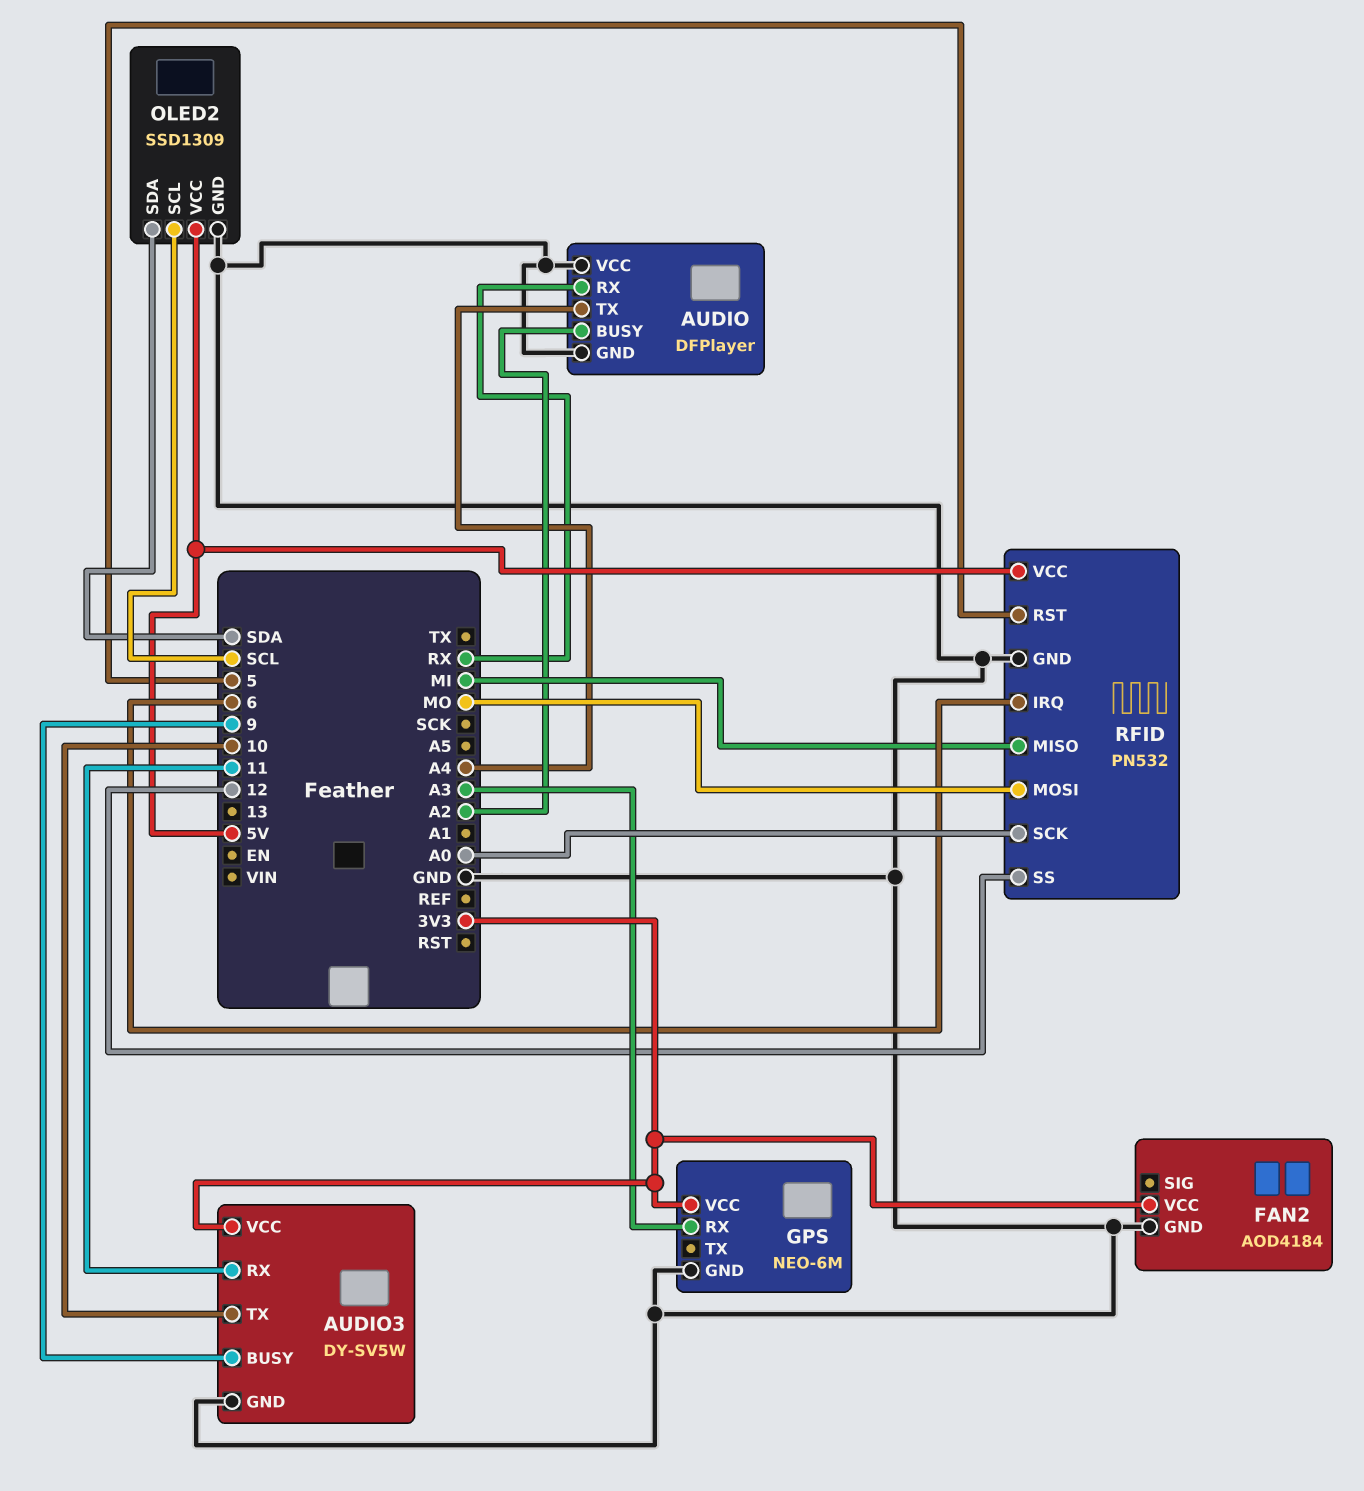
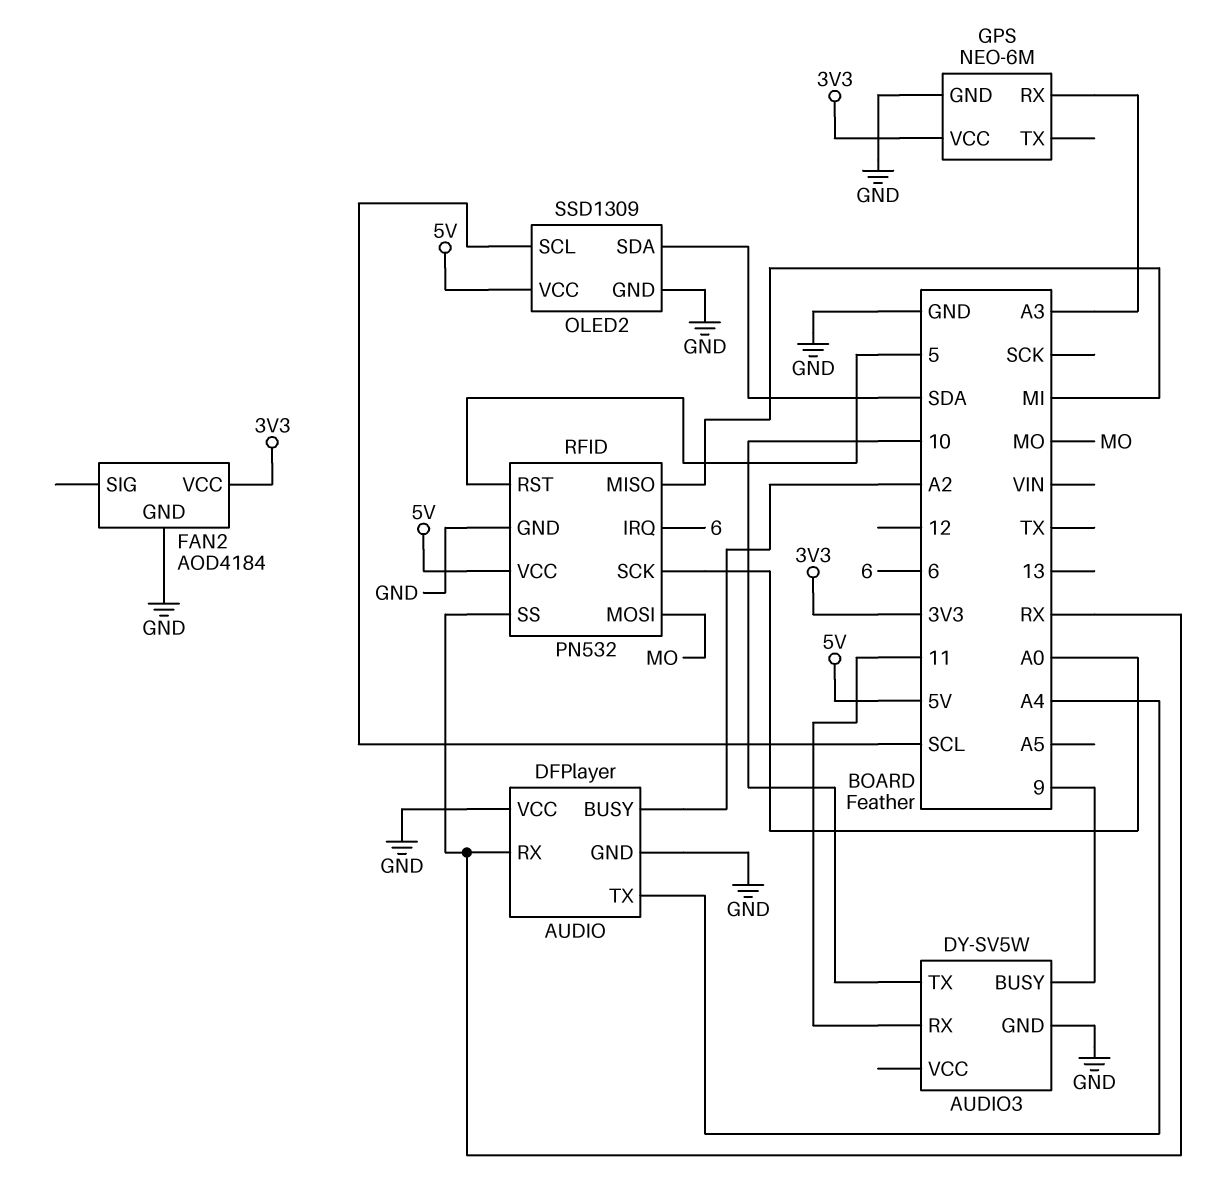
AUDIO3 pin VCC: 3V3 -> none
RFID pin SS: 12 -> RX

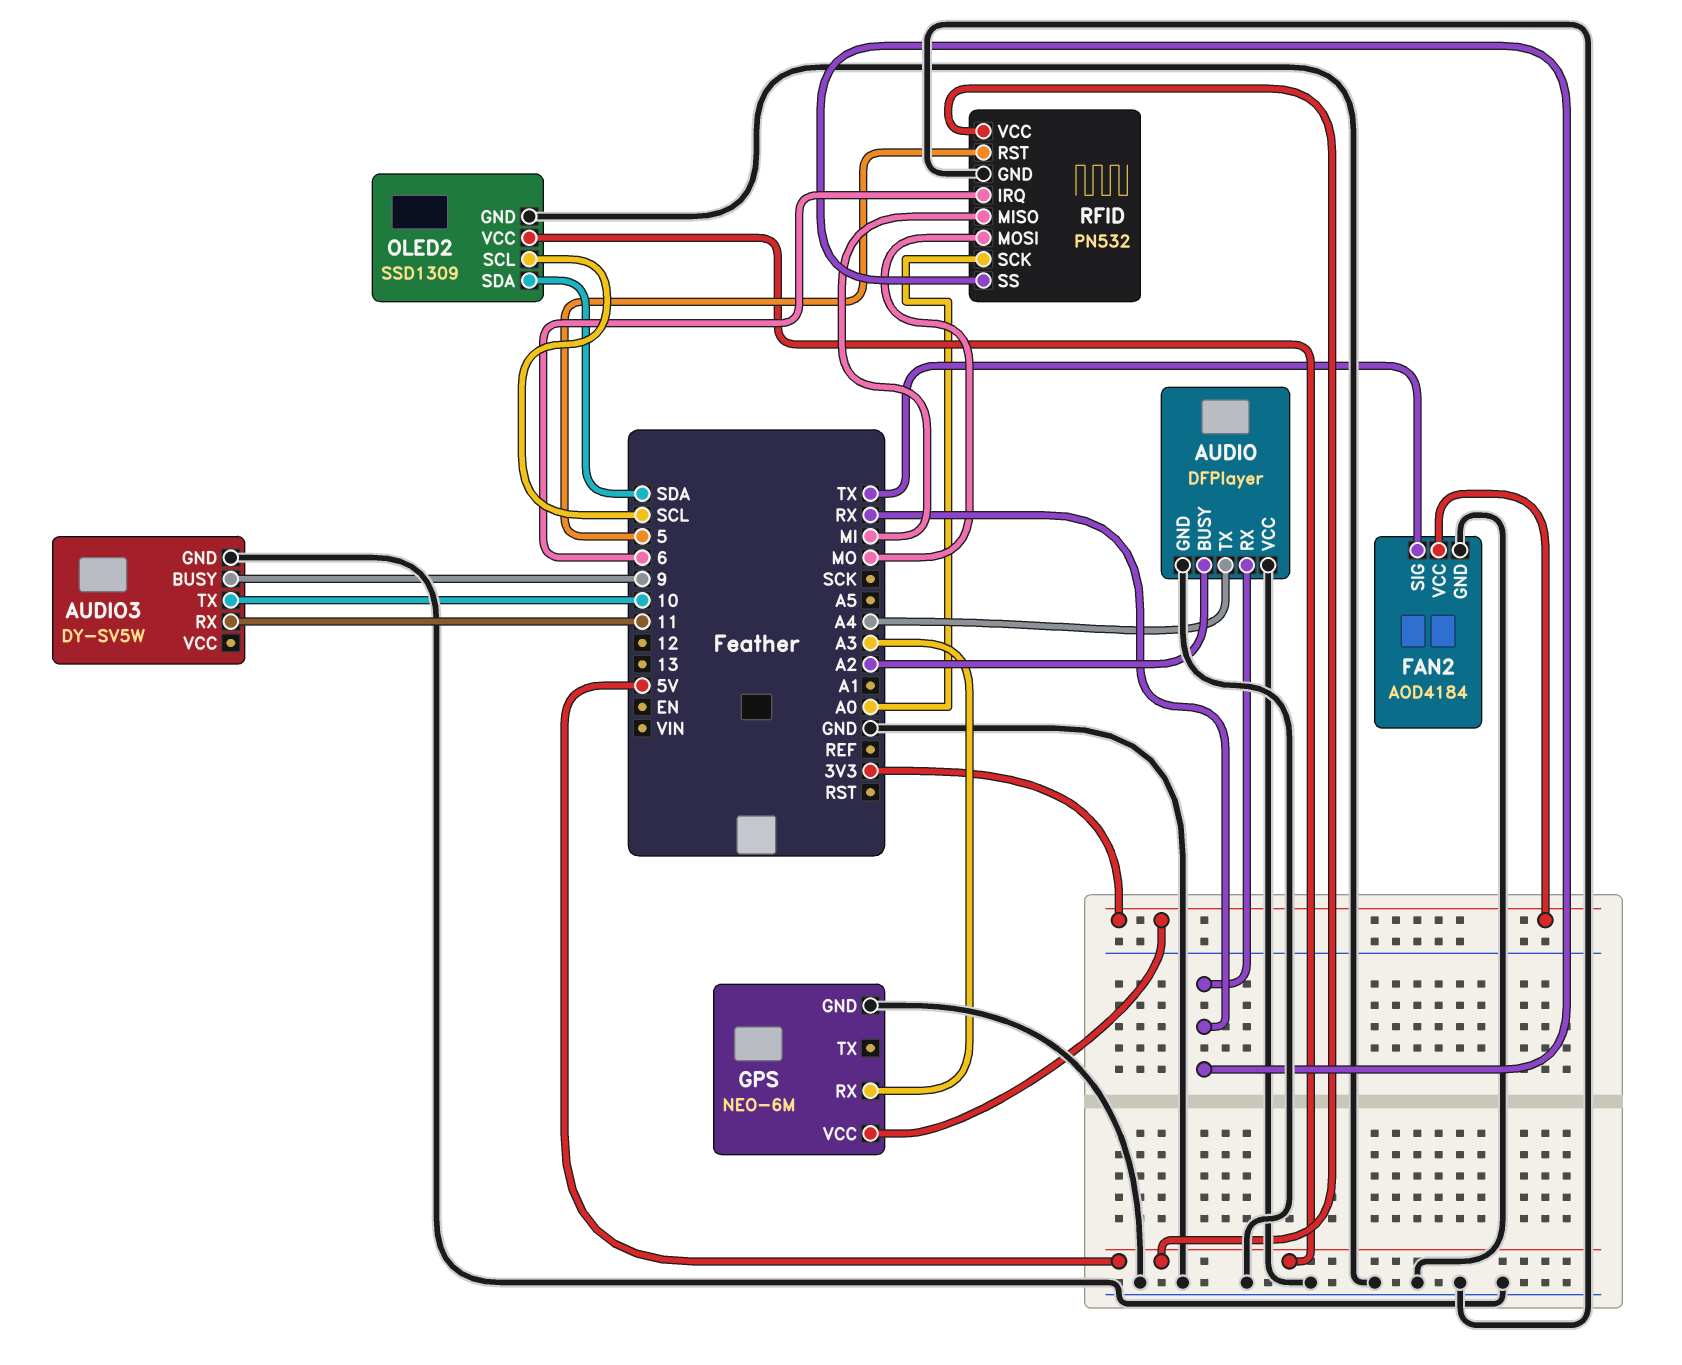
FAN2 pin SIG: none -> TX

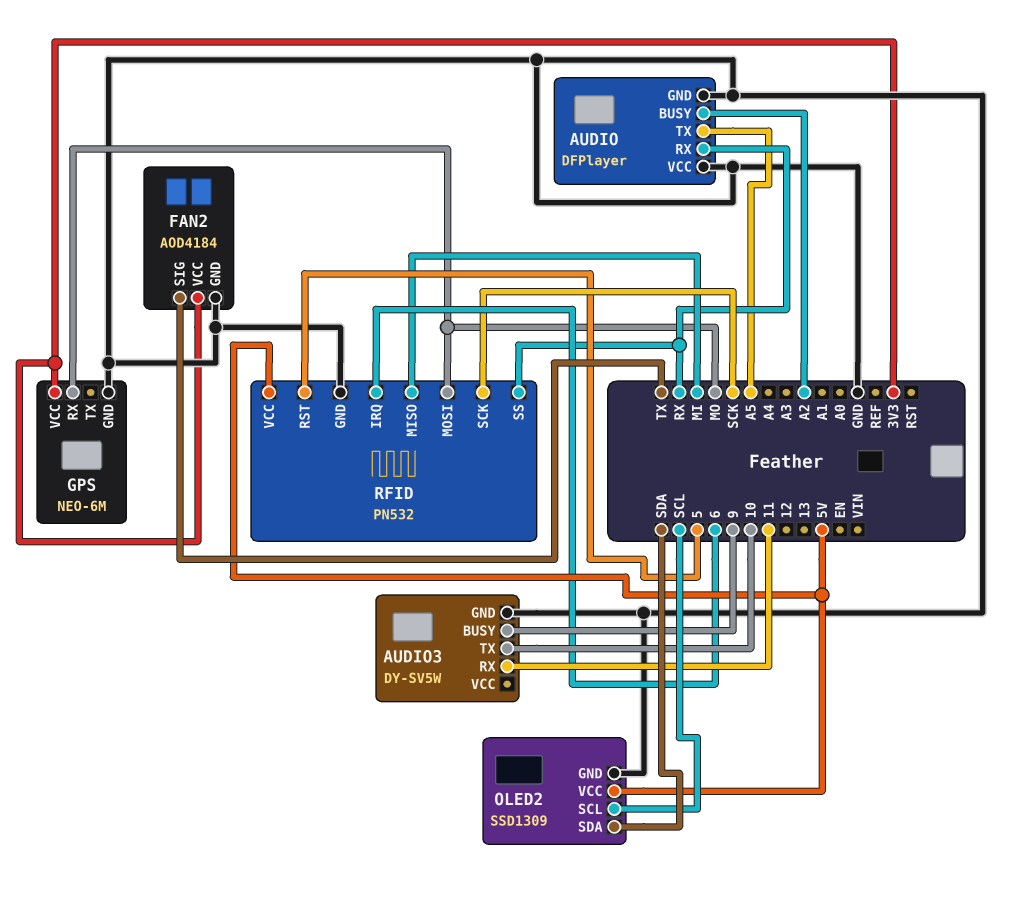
AUDIO pin TX: A4 -> A5
GPS pin RX: A3 -> MO
RFID pin SCK: A0 -> SCK

